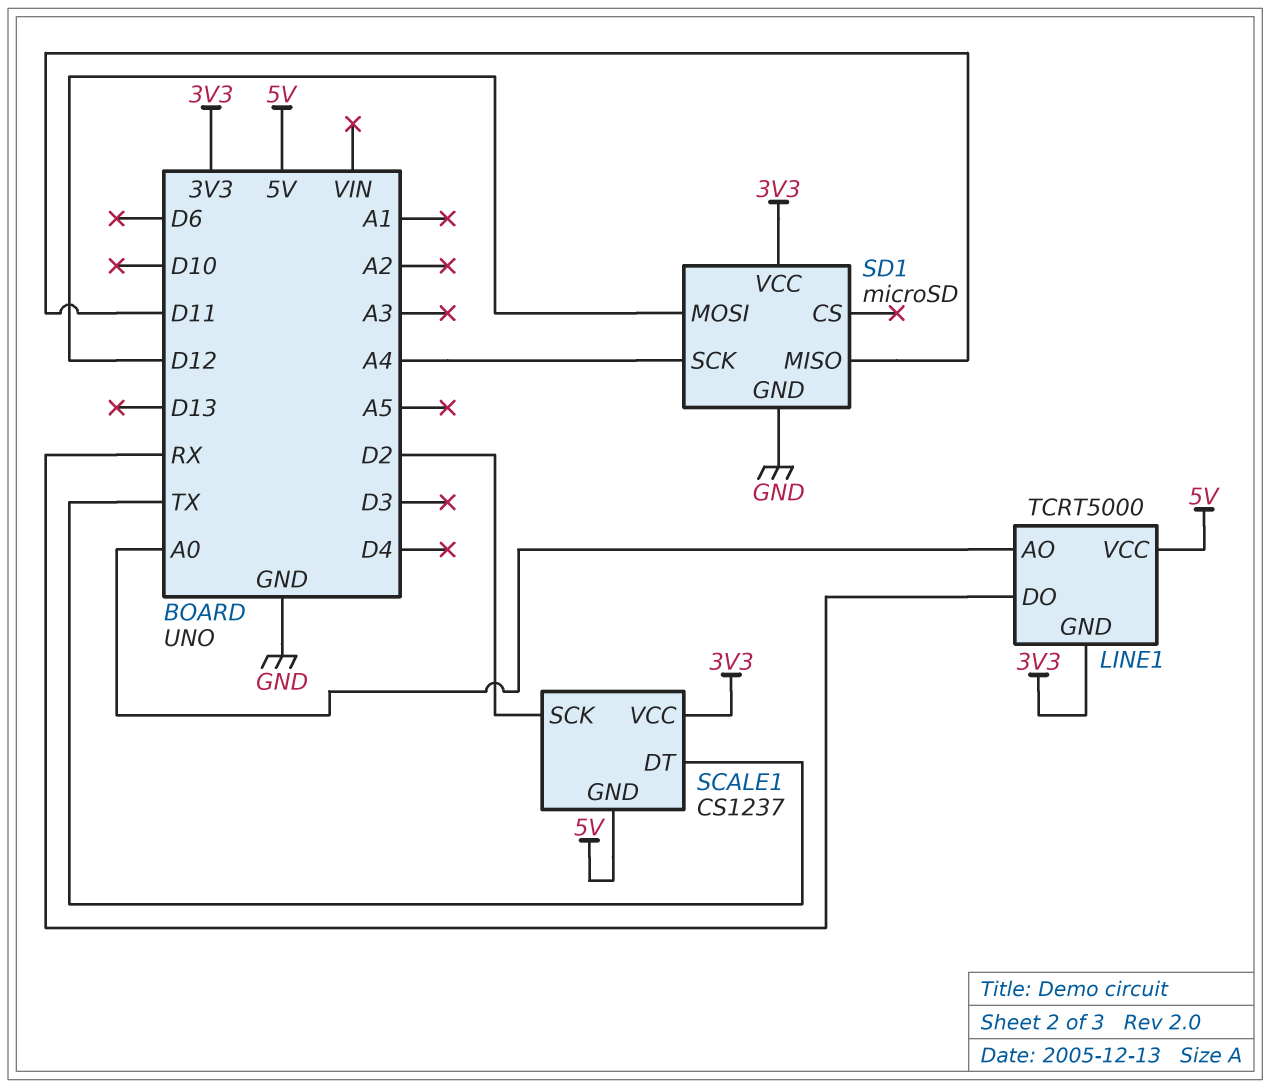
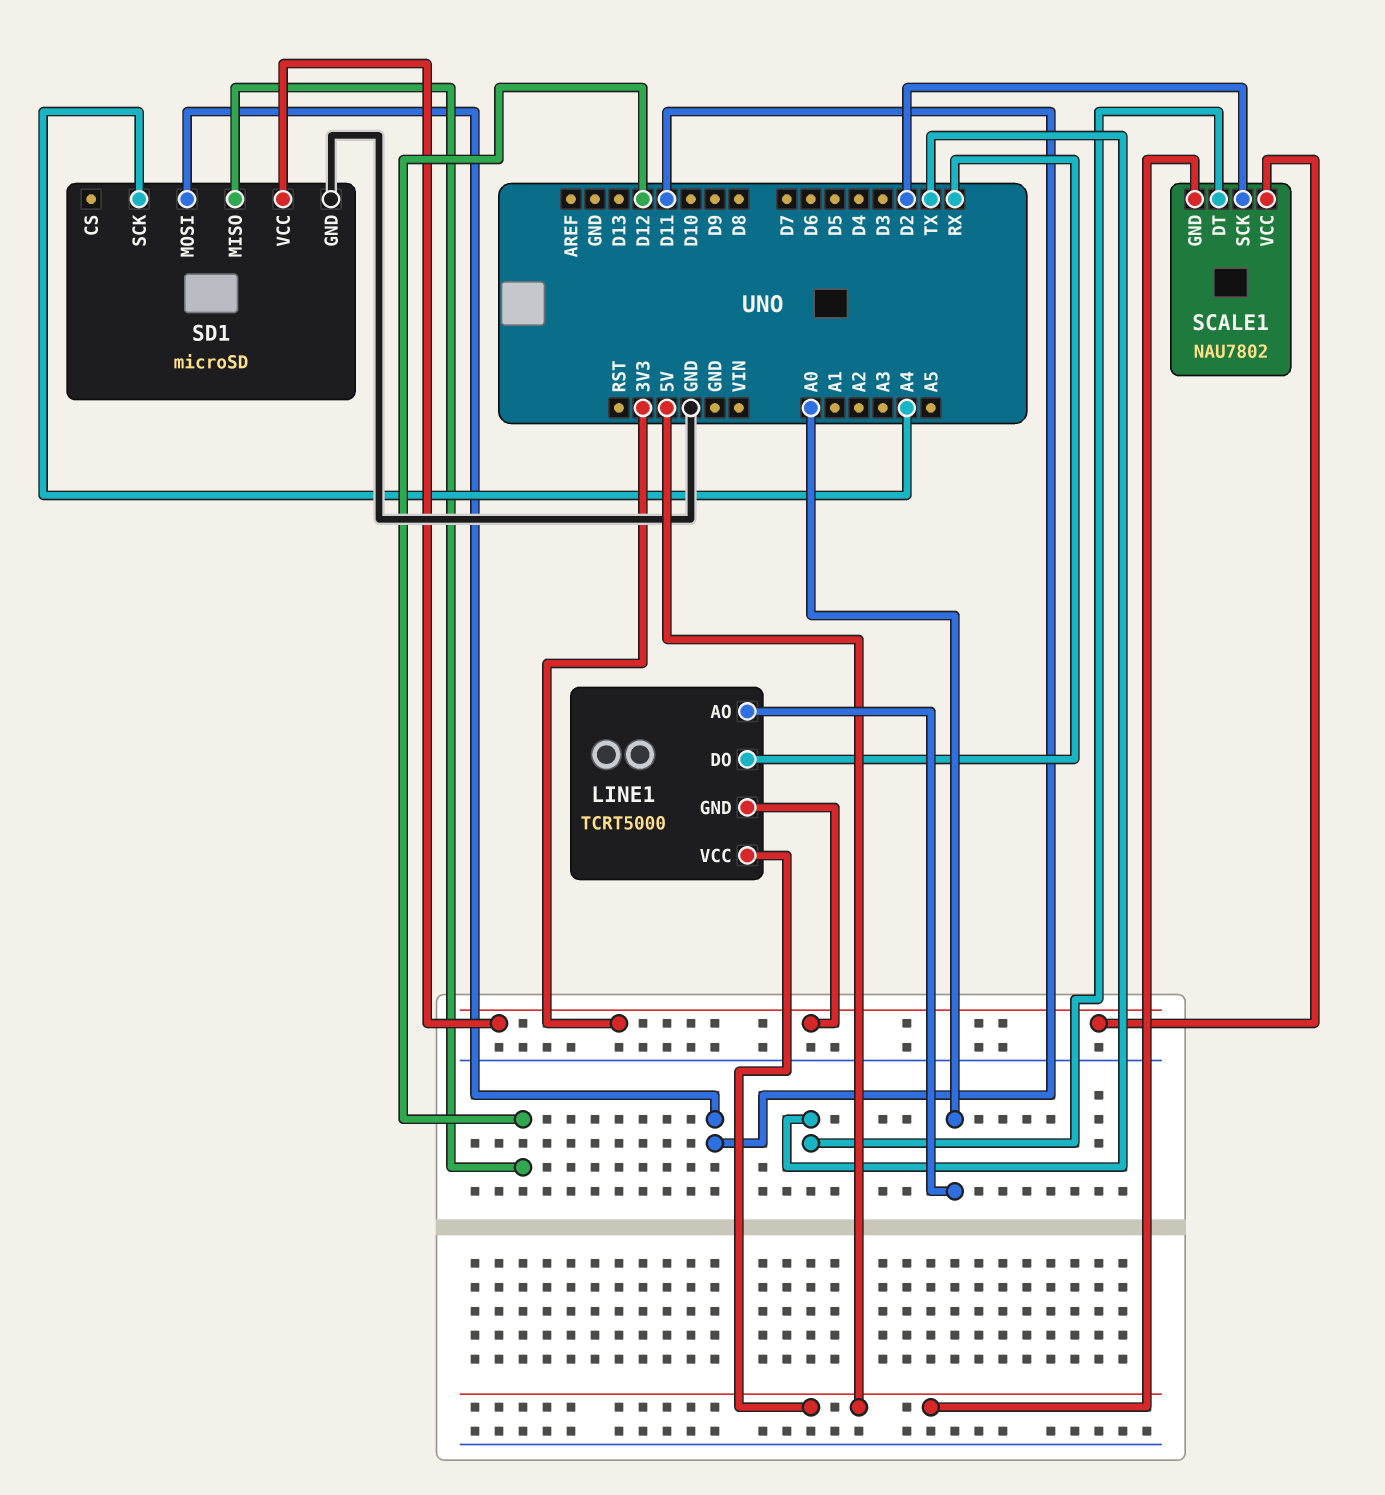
SCALE1: CS1237 -> NAU7802
SD1 pin MISO: D11 -> D12
SD1 pin MOSI: D12 -> D11

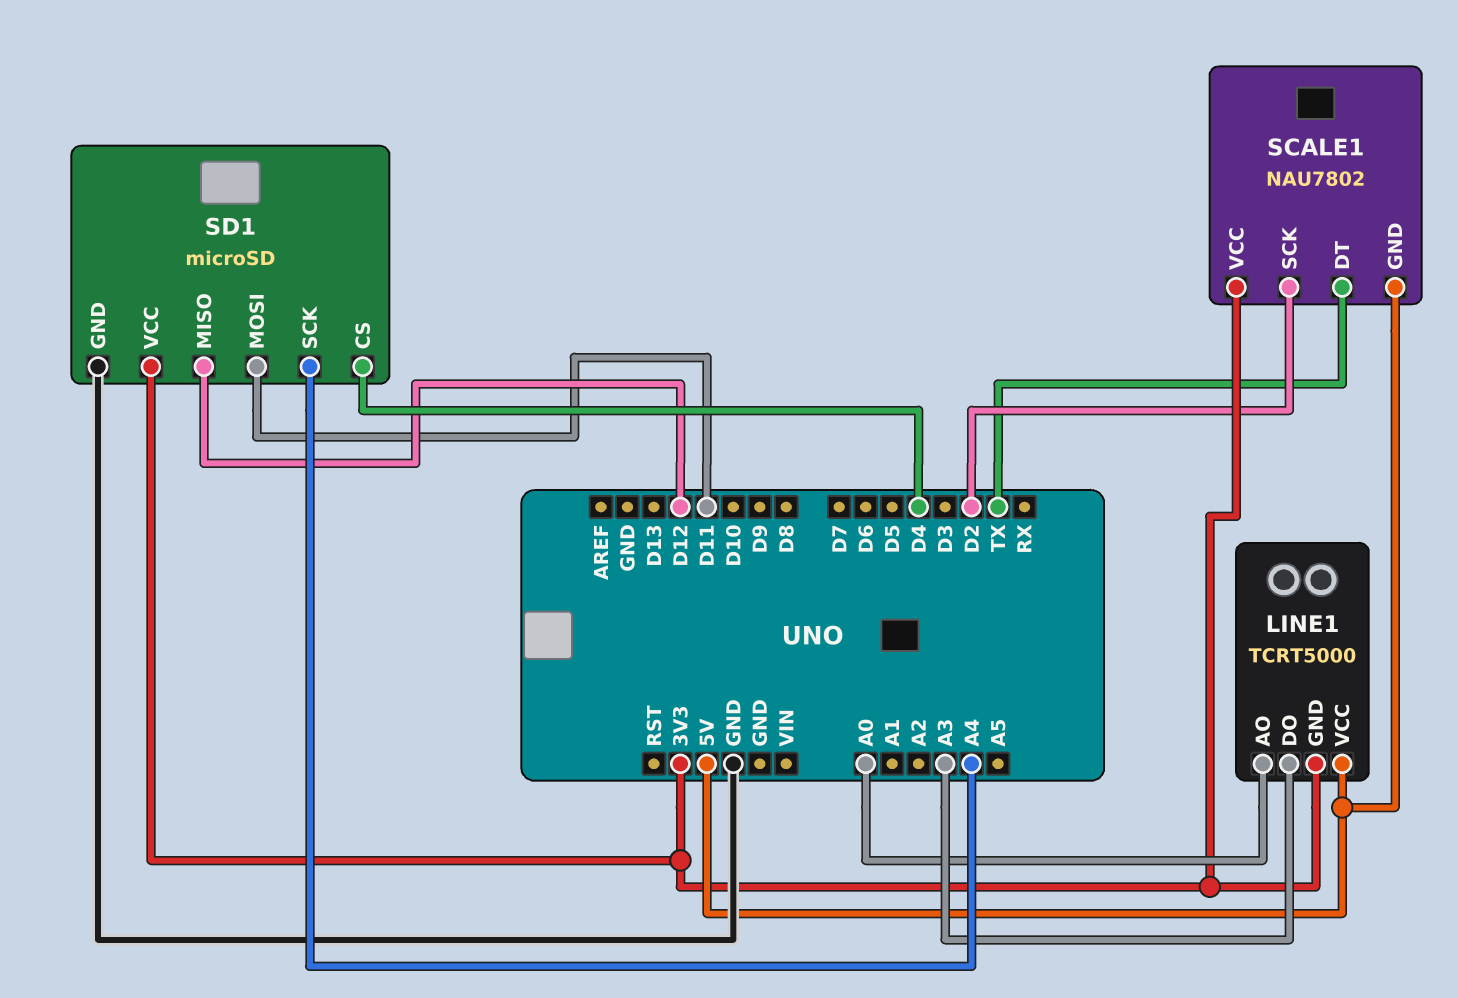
LINE1 pin DO: RX -> A3
SD1 pin CS: none -> D4

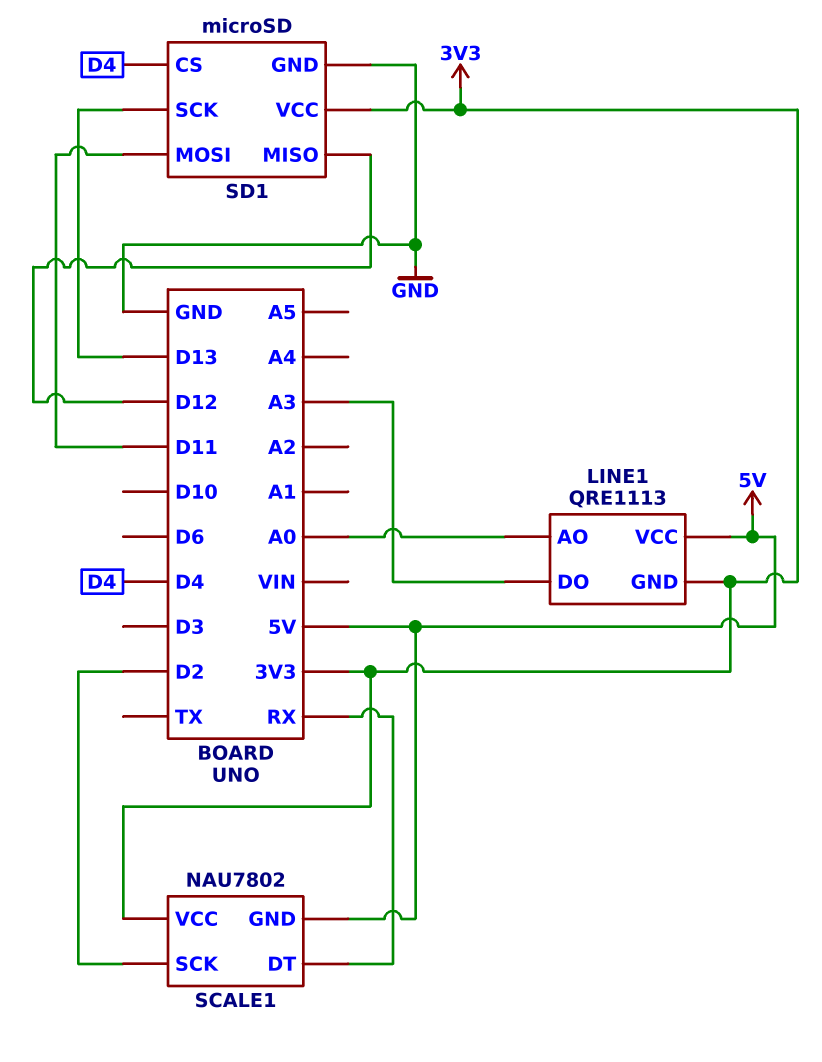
LINE1: TCRT5000 -> QRE1113
SCALE1 pin DT: TX -> RX
SD1 pin SCK: A4 -> D13

